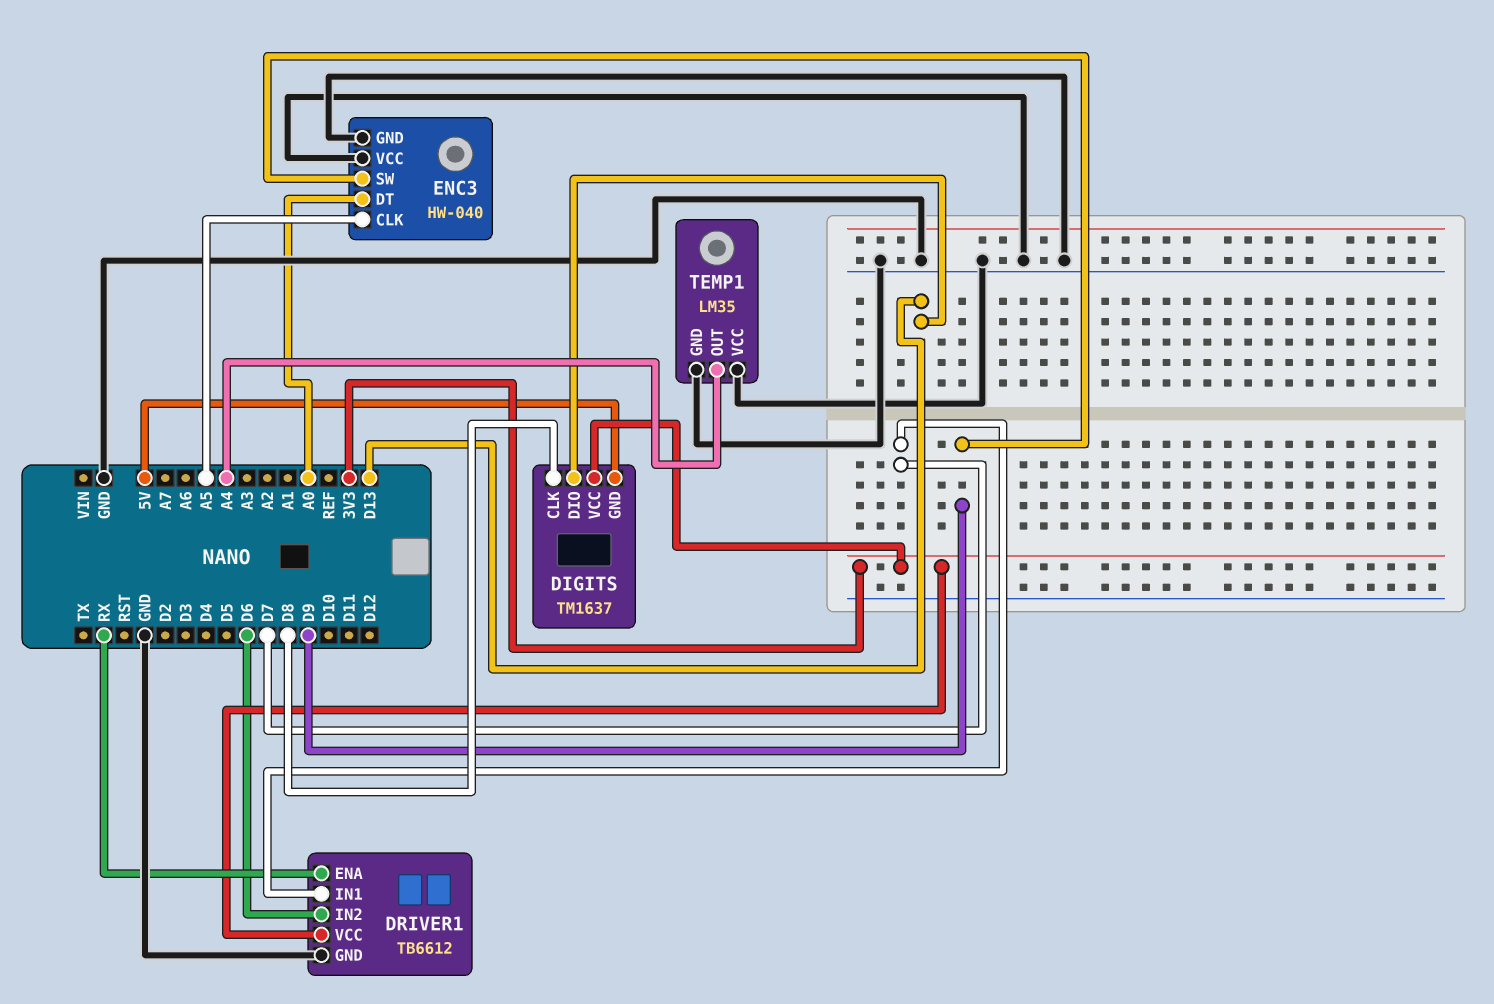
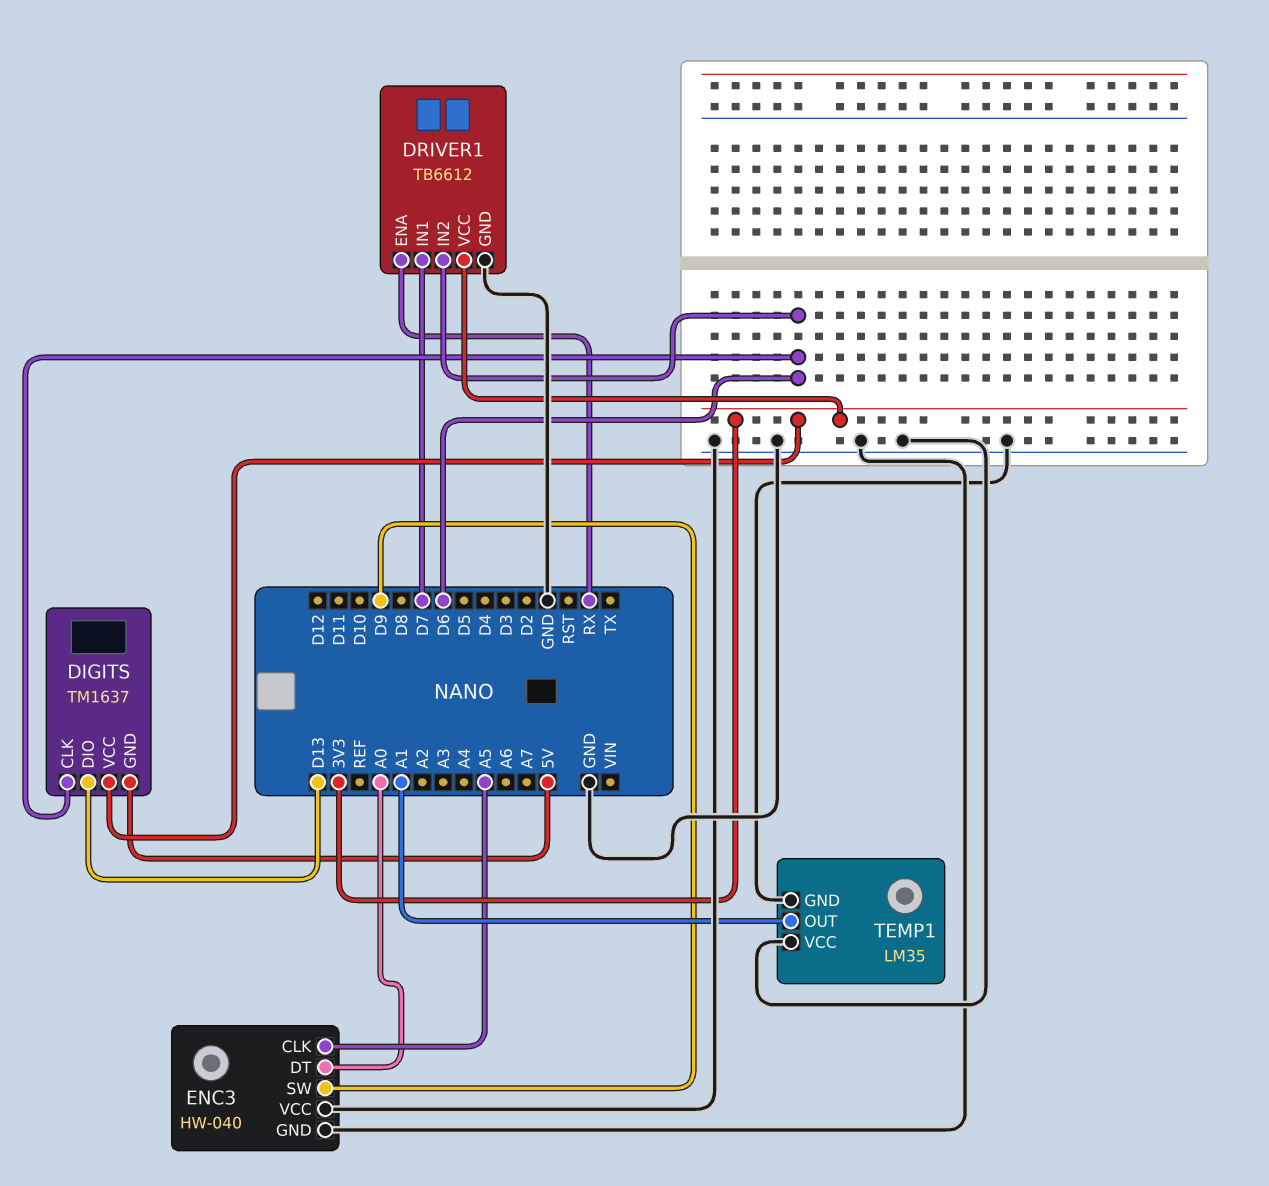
DIGITS pin CLK: D8 -> D6
TEMP1 pin OUT: A4 -> A1

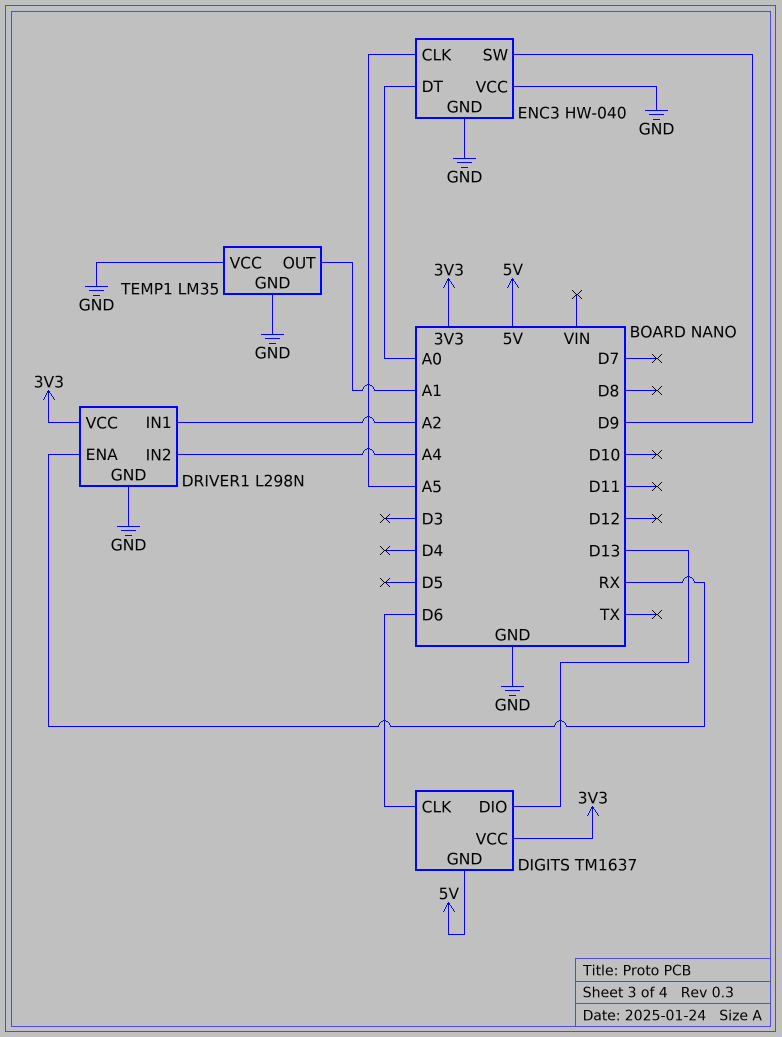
DRIVER1: TB6612 -> L298N
DRIVER1 pin IN1: D7 -> A2
DRIVER1 pin IN2: D6 -> A4

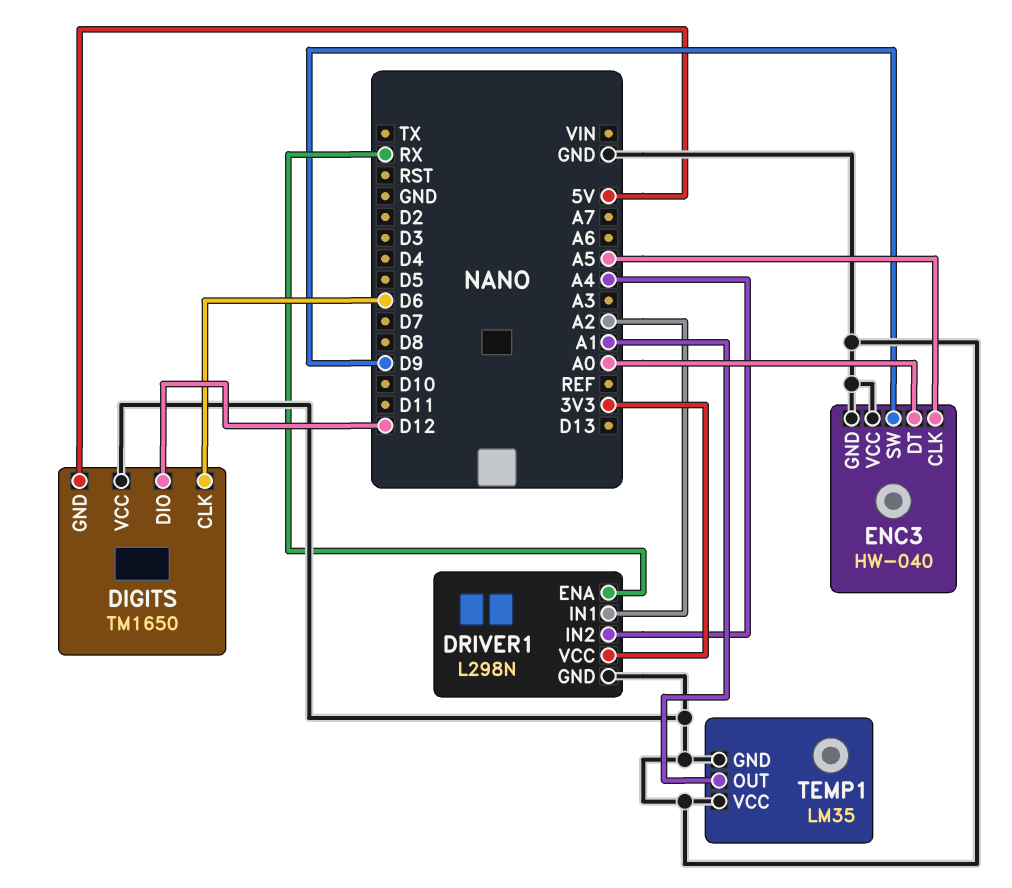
DIGITS: TM1637 -> TM1650
DIGITS pin DIO: D13 -> D12
DIGITS pin VCC: 3V3 -> GND

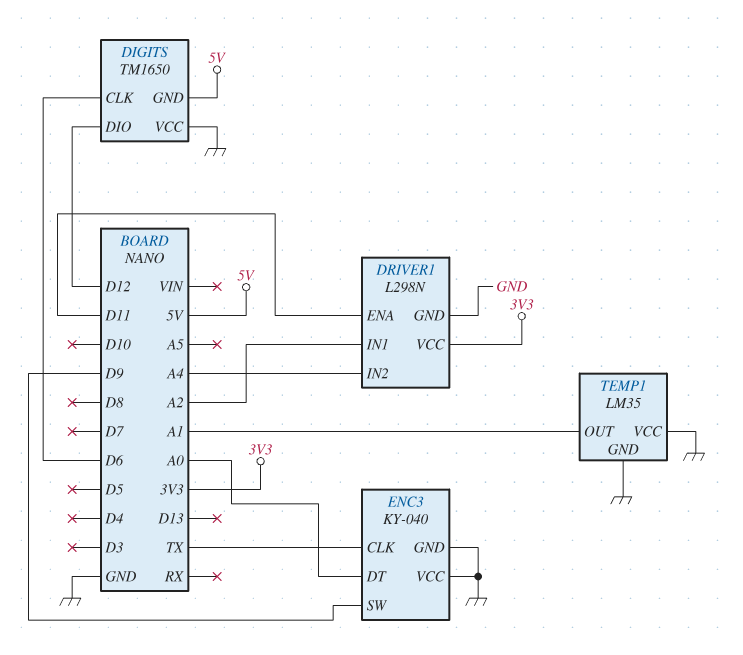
DRIVER1 pin ENA: RX -> D11
ENC3: HW-040 -> KY-040
ENC3 pin CLK: A5 -> TX

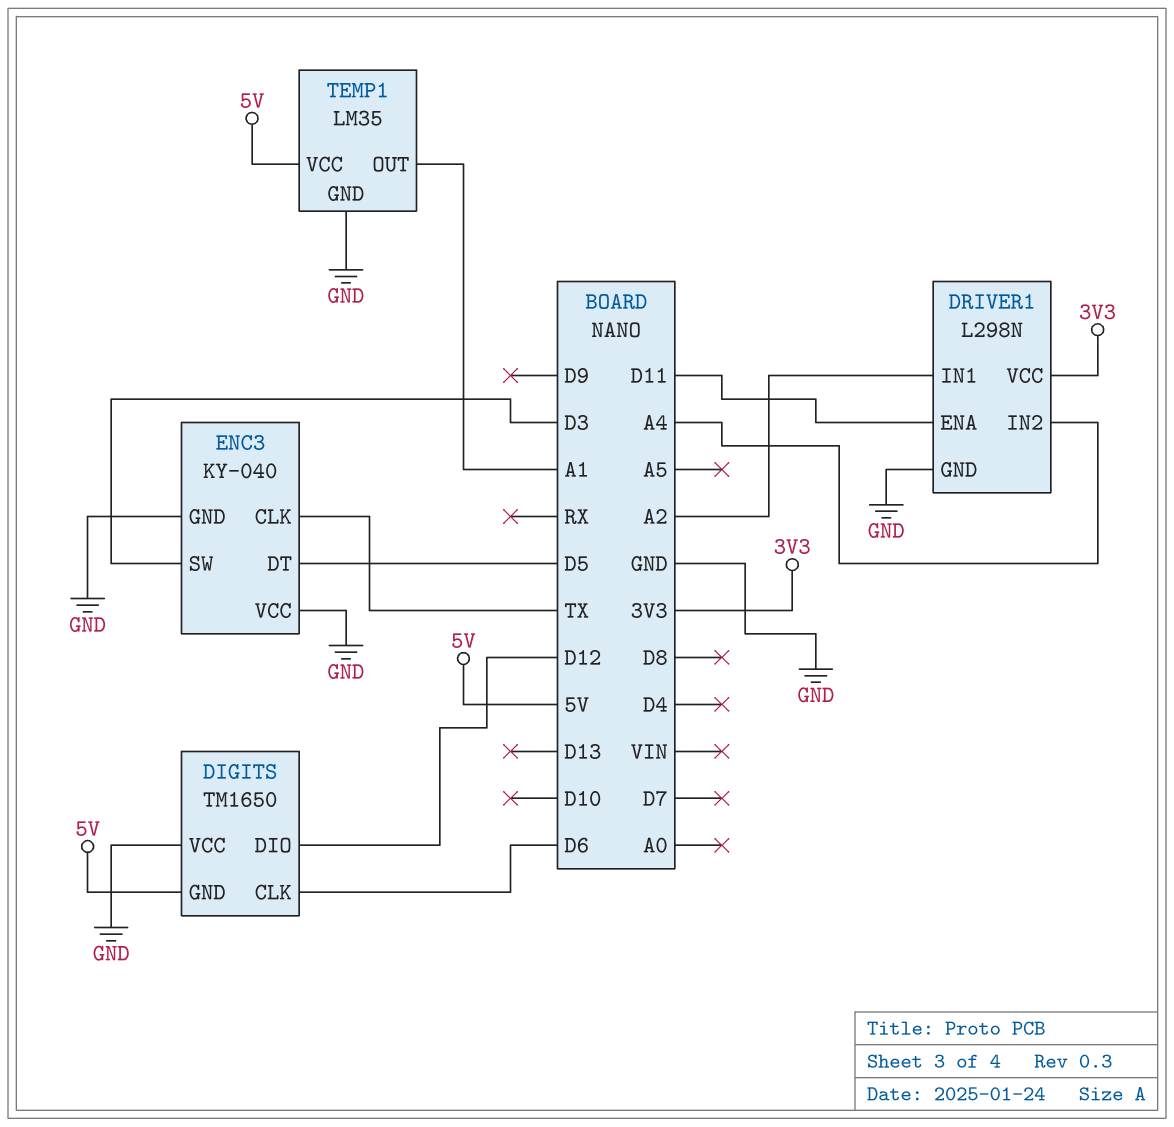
ENC3 pin DT: A0 -> D5
ENC3 pin SW: D9 -> D3
TEMP1 pin VCC: GND -> 5V

